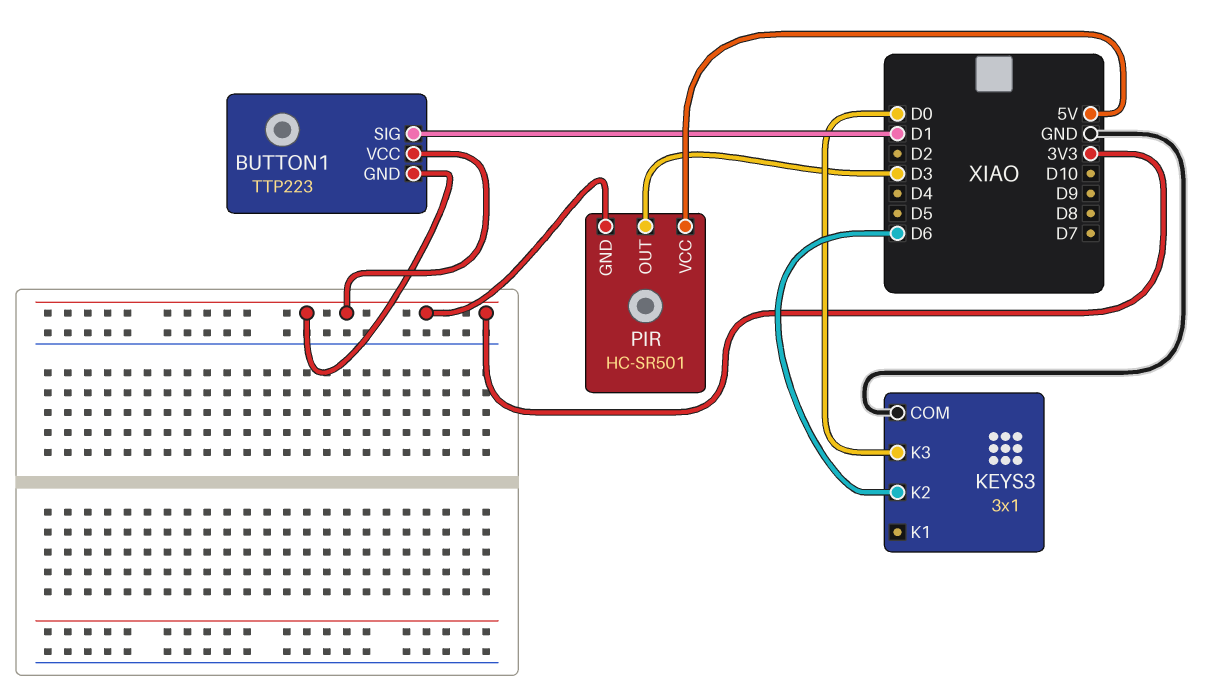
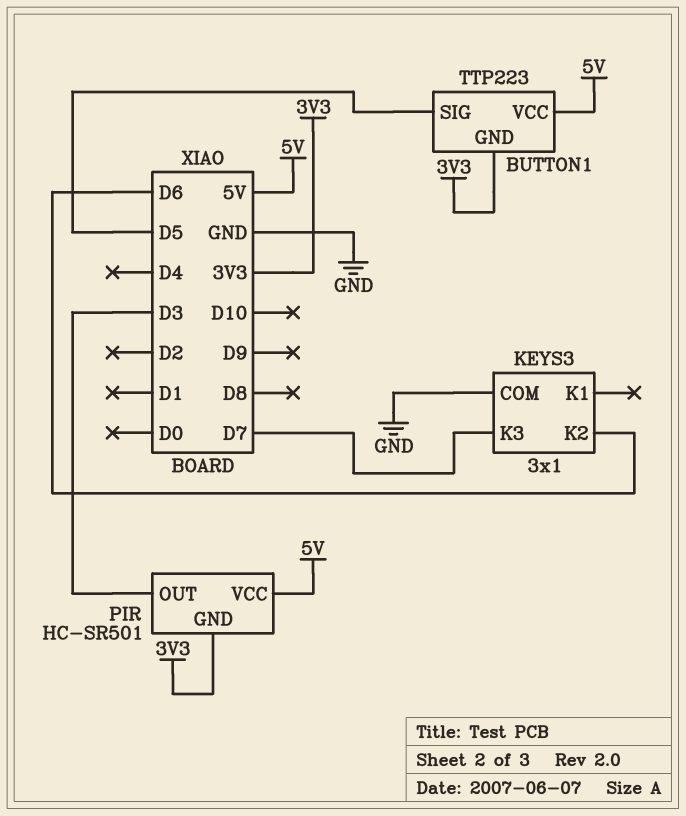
BUTTON1 pin SIG: D1 -> D5
BUTTON1 pin VCC: 3V3 -> 5V
KEYS3 pin K3: D0 -> D7

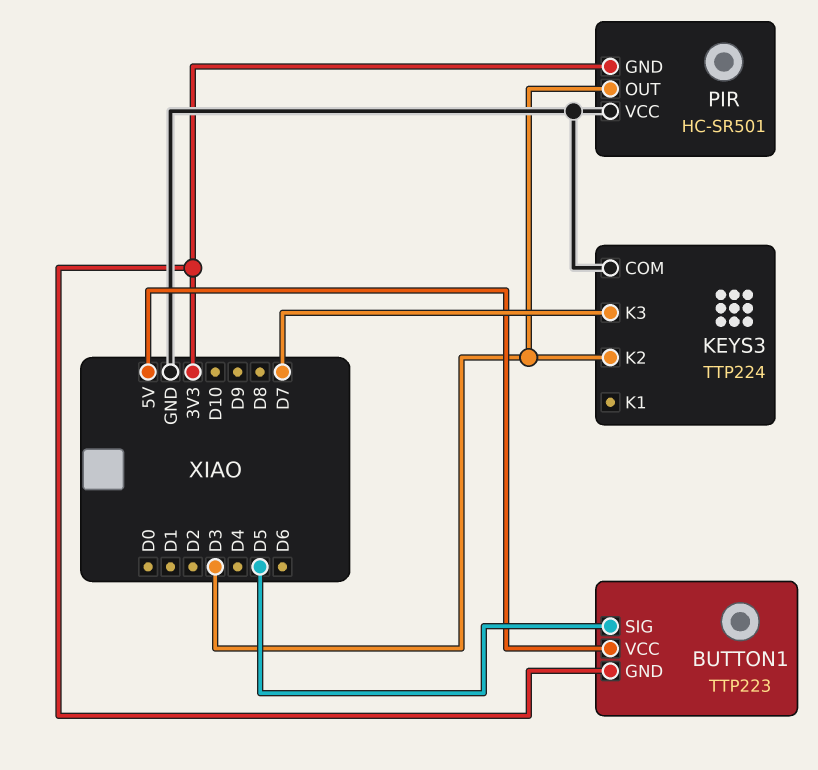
KEYS3: 3x1 -> TTP224
KEYS3 pin K2: D6 -> D3
PIR pin VCC: 5V -> GND

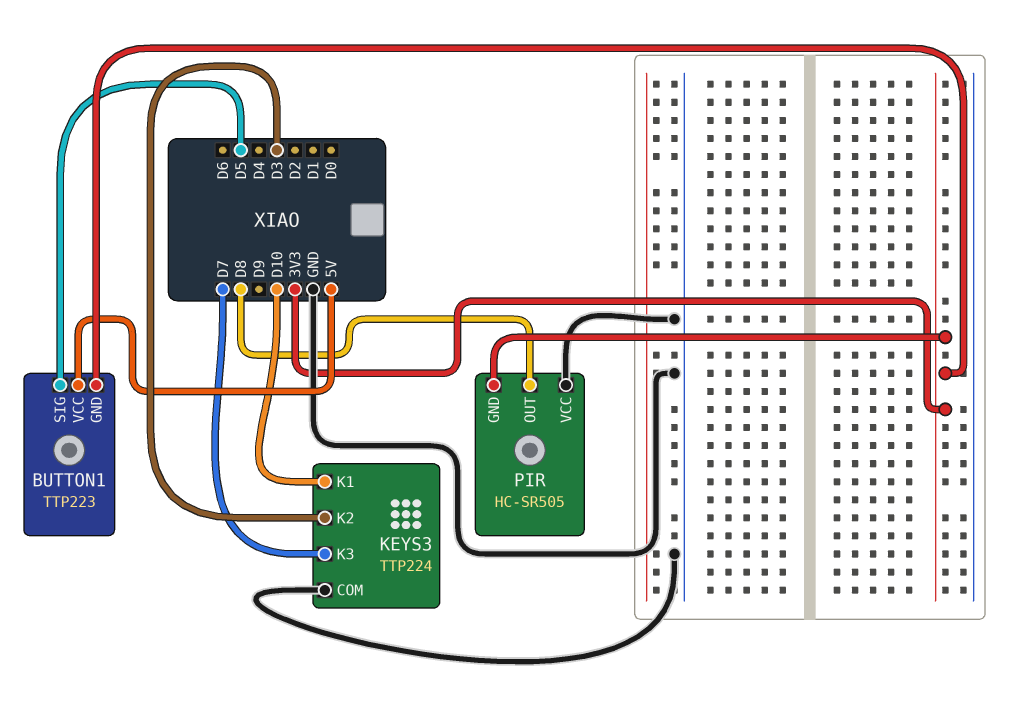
KEYS3 pin K1: none -> D10
PIR: HC-SR501 -> HC-SR505
PIR pin OUT: D3 -> D8

